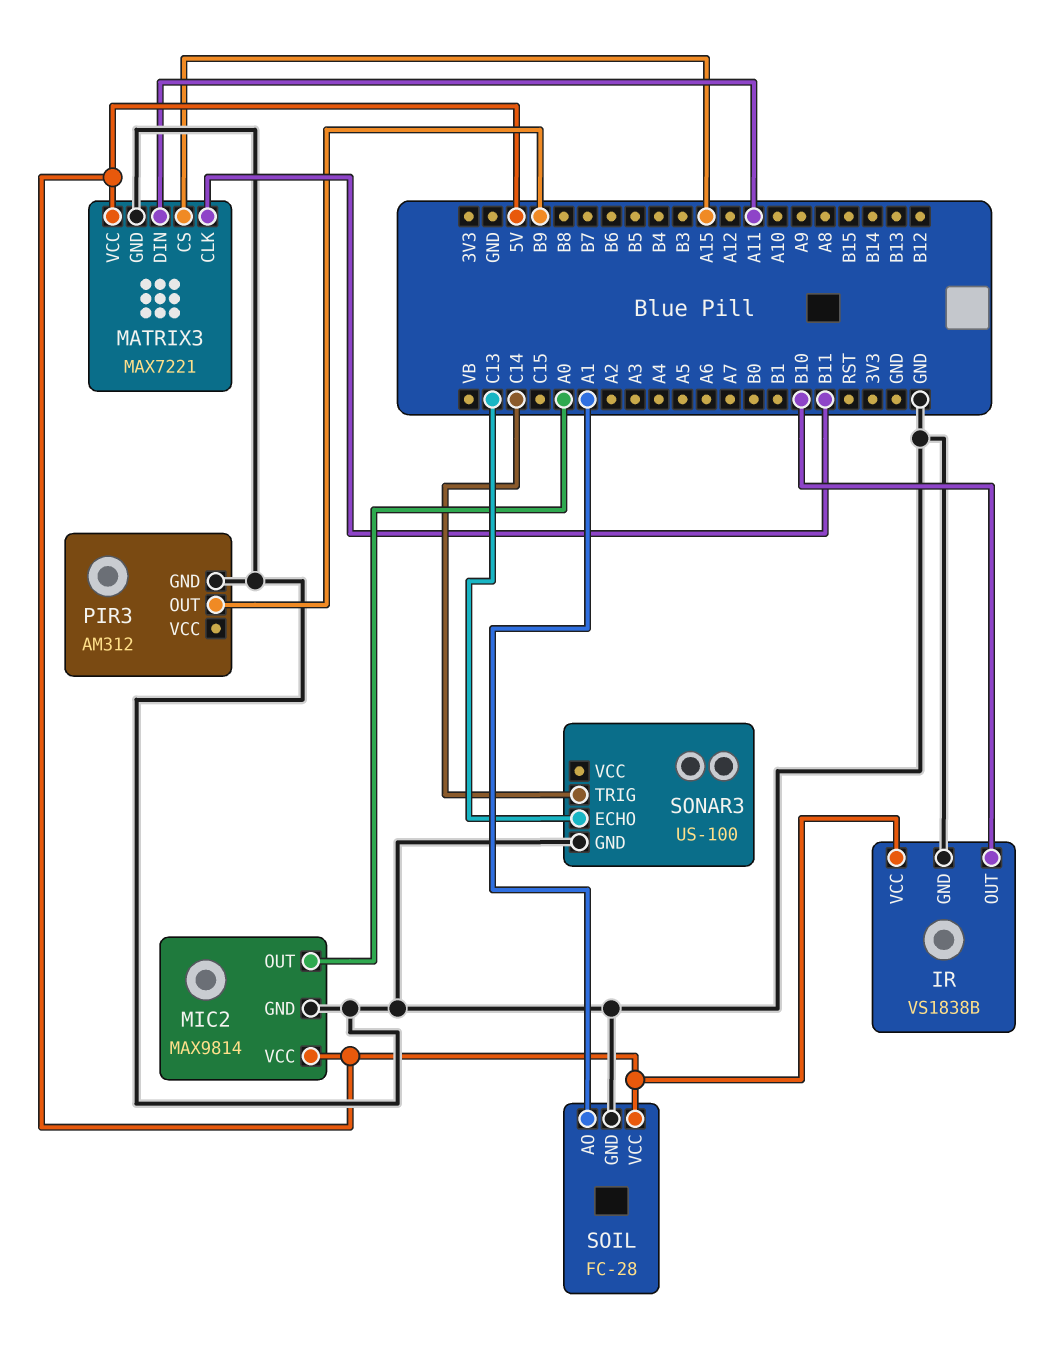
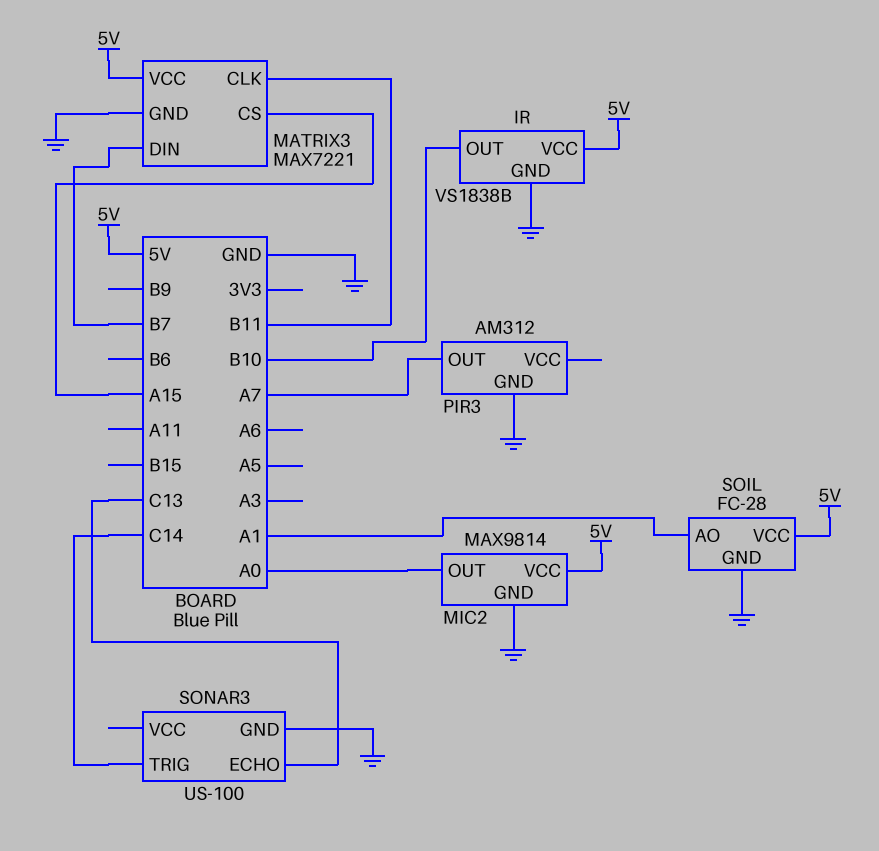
MATRIX3 pin DIN: A11 -> B7
PIR3 pin OUT: B9 -> A7

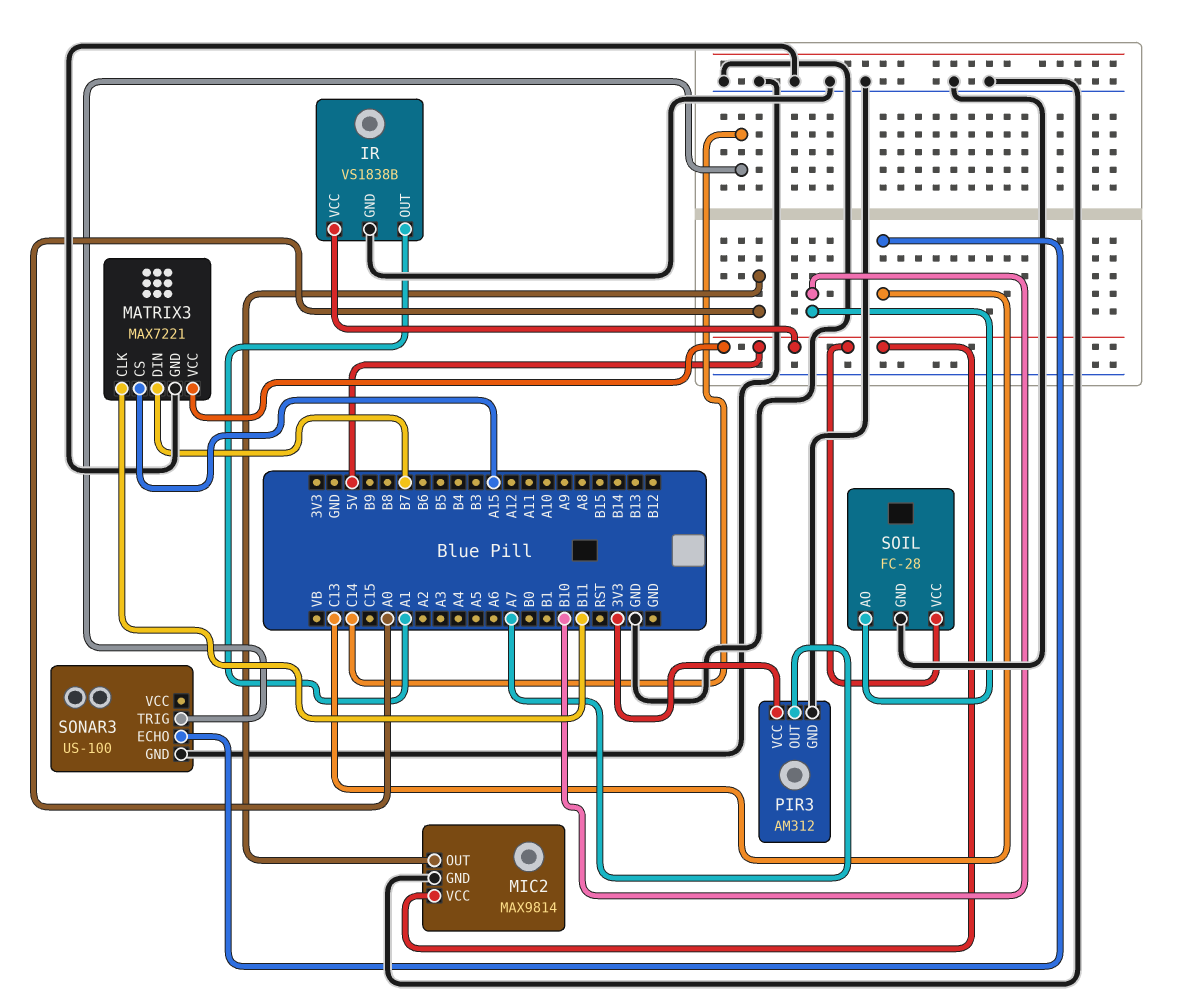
IR pin OUT: B10 -> A1
PIR3 pin VCC: none -> 3V3
SOIL pin AO: A1 -> B10

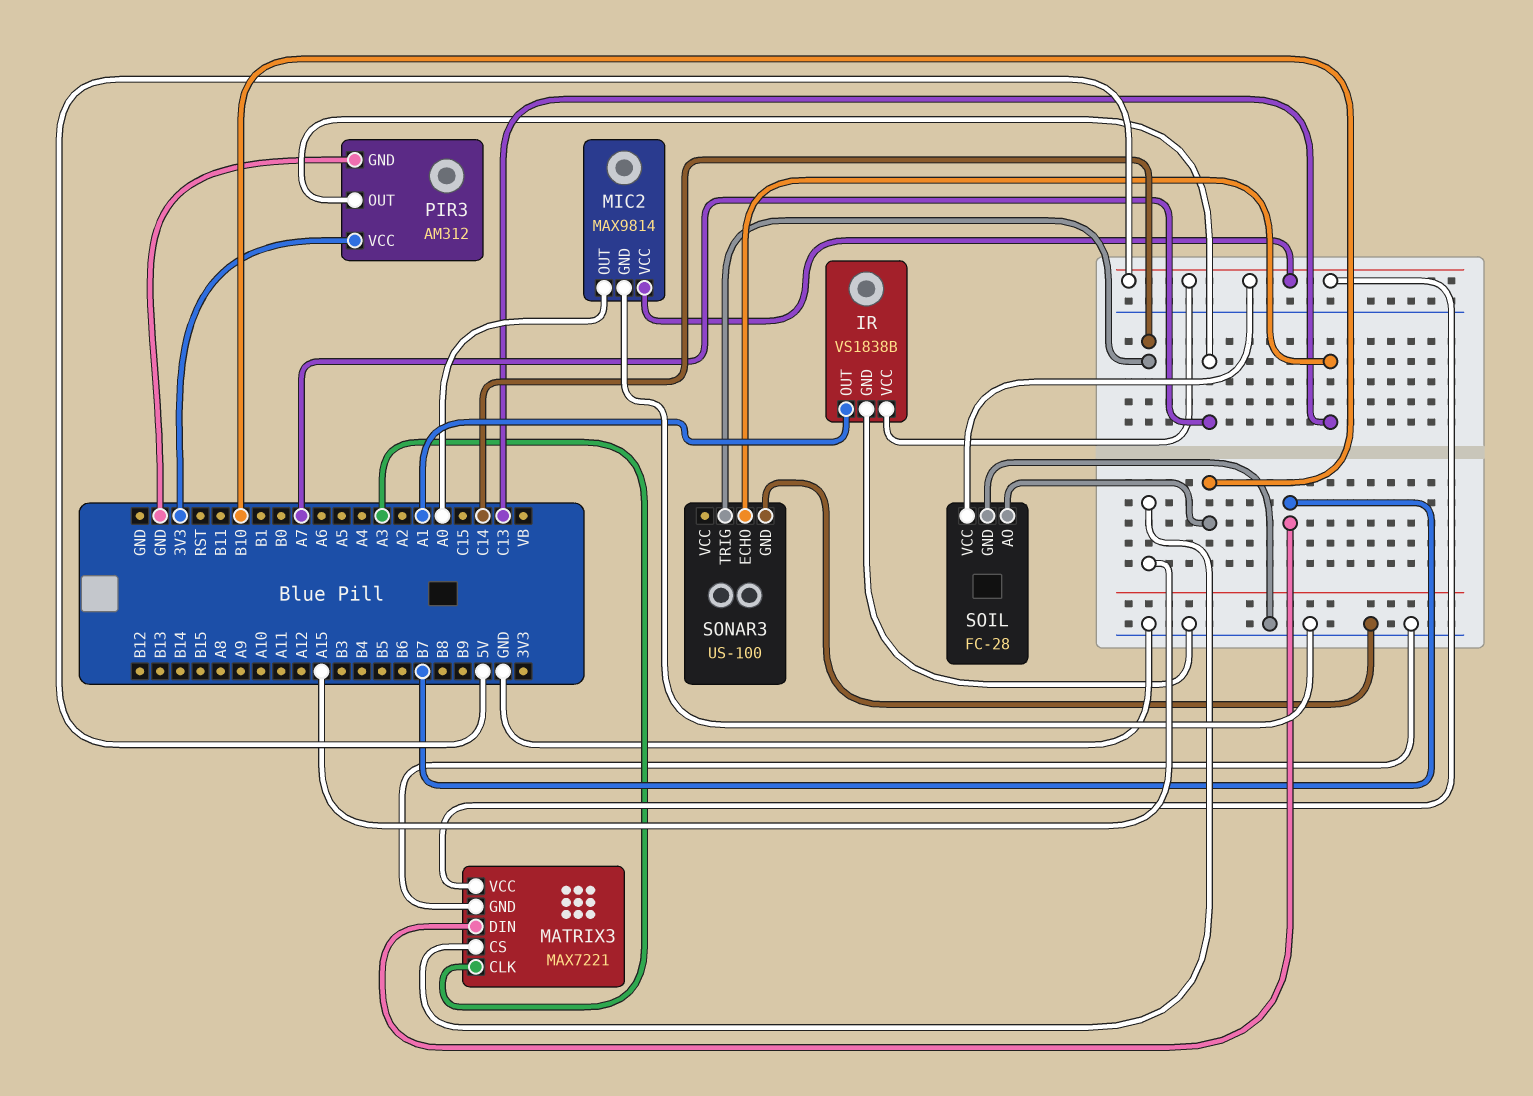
MATRIX3 pin CLK: B11 -> A3

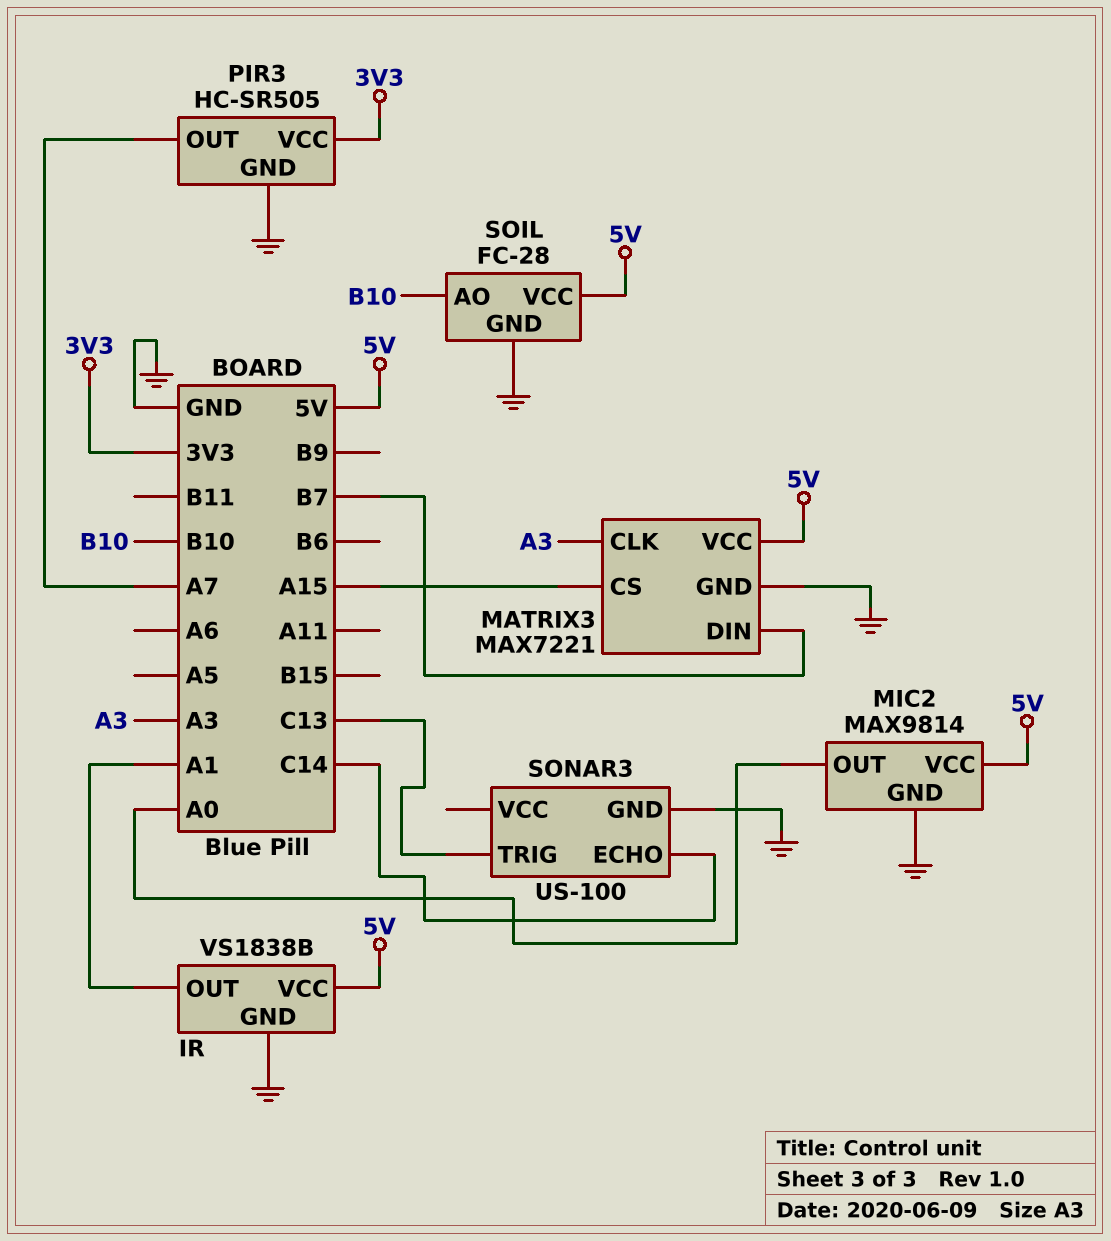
PIR3: AM312 -> HC-SR505
SONAR3 pin ECHO: C13 -> C14
SONAR3 pin TRIG: C14 -> C13

